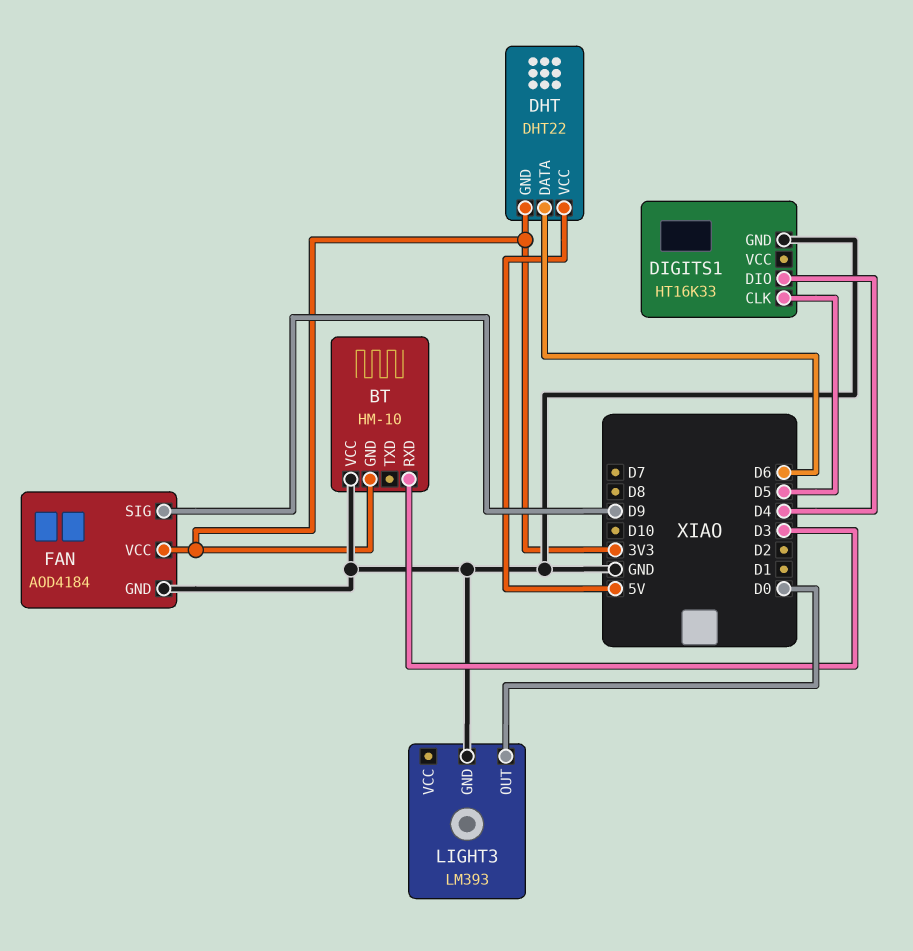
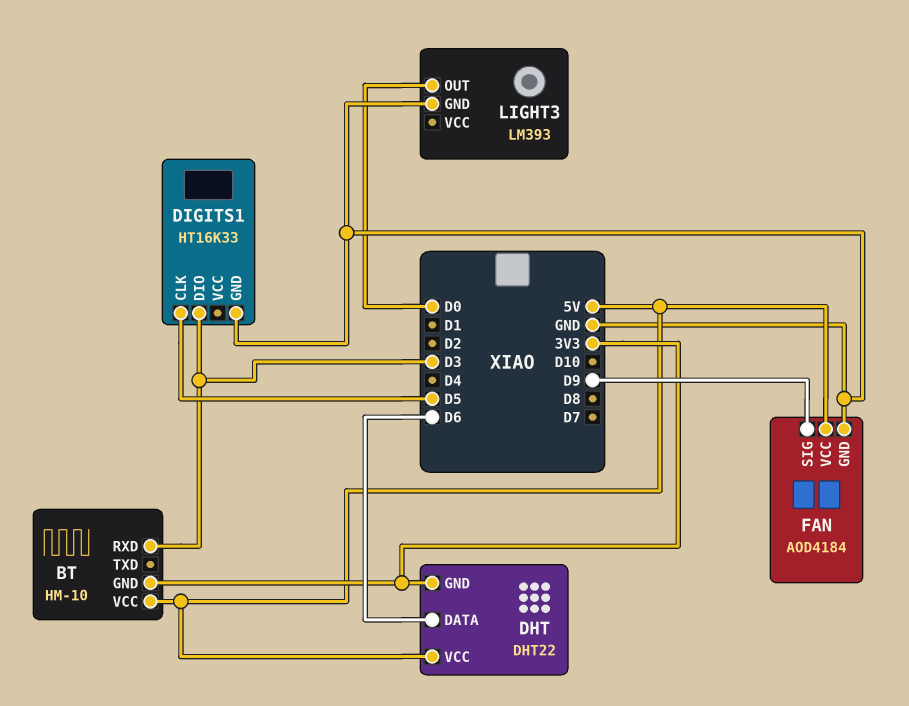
BT pin VCC: GND -> 5V
DIGITS1 pin DIO: D4 -> D3
FAN pin VCC: 3V3 -> 5V

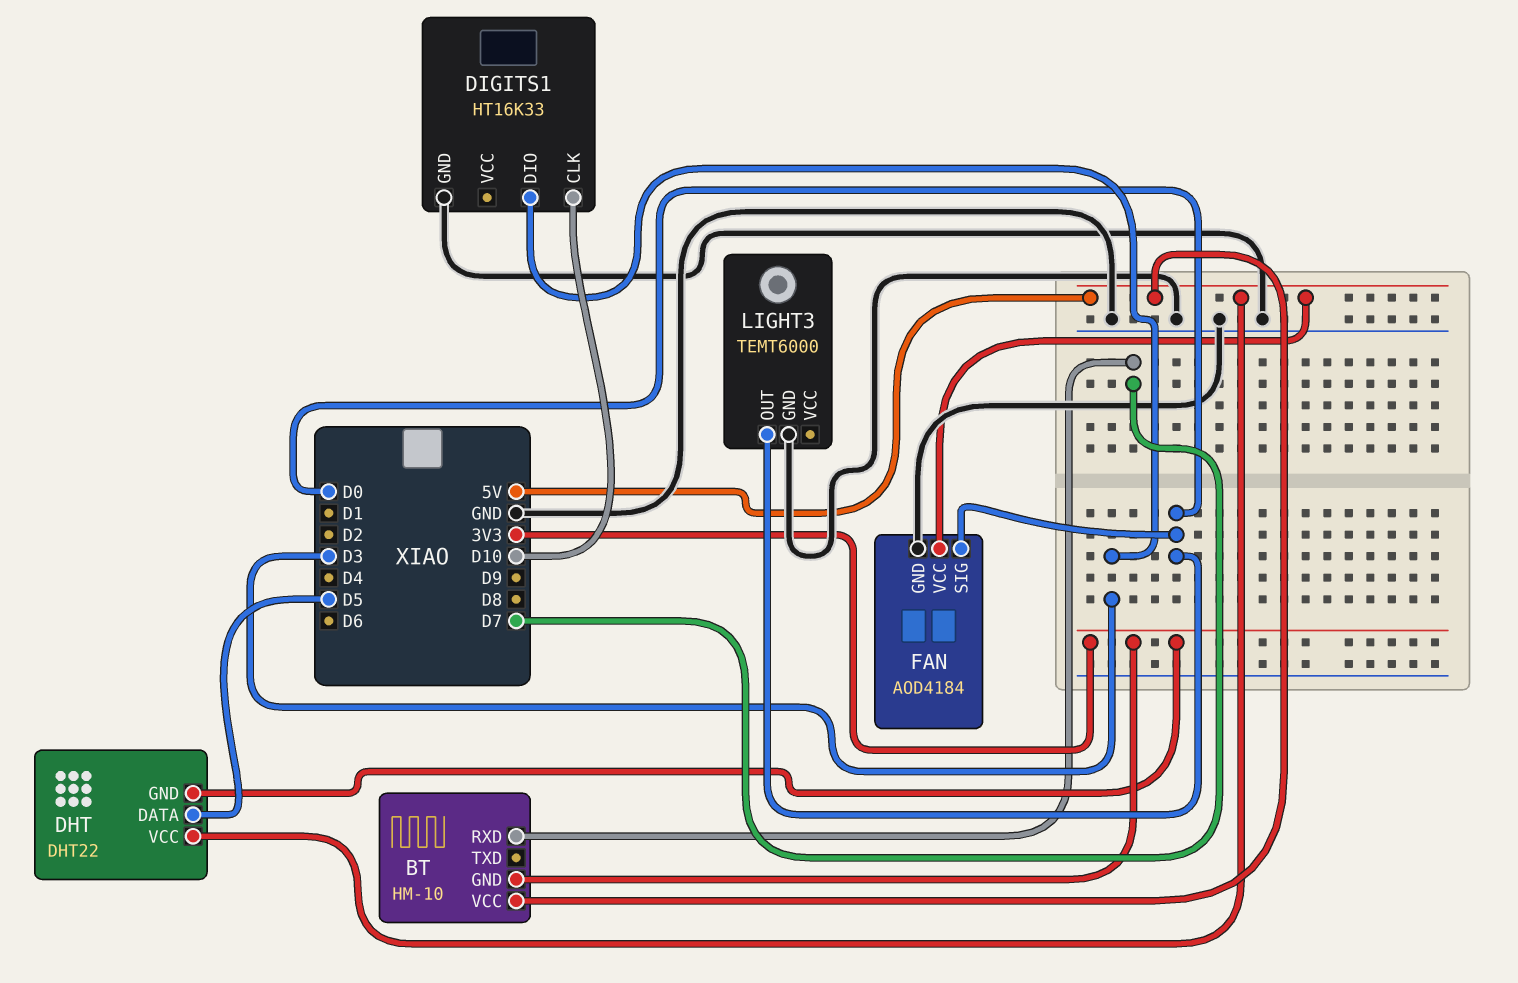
BT pin RXD: D3 -> D7
DHT pin DATA: D6 -> D5
DIGITS1 pin CLK: D5 -> D10
FAN pin SIG: D9 -> D0
LIGHT3: LM393 -> TEMT6000

